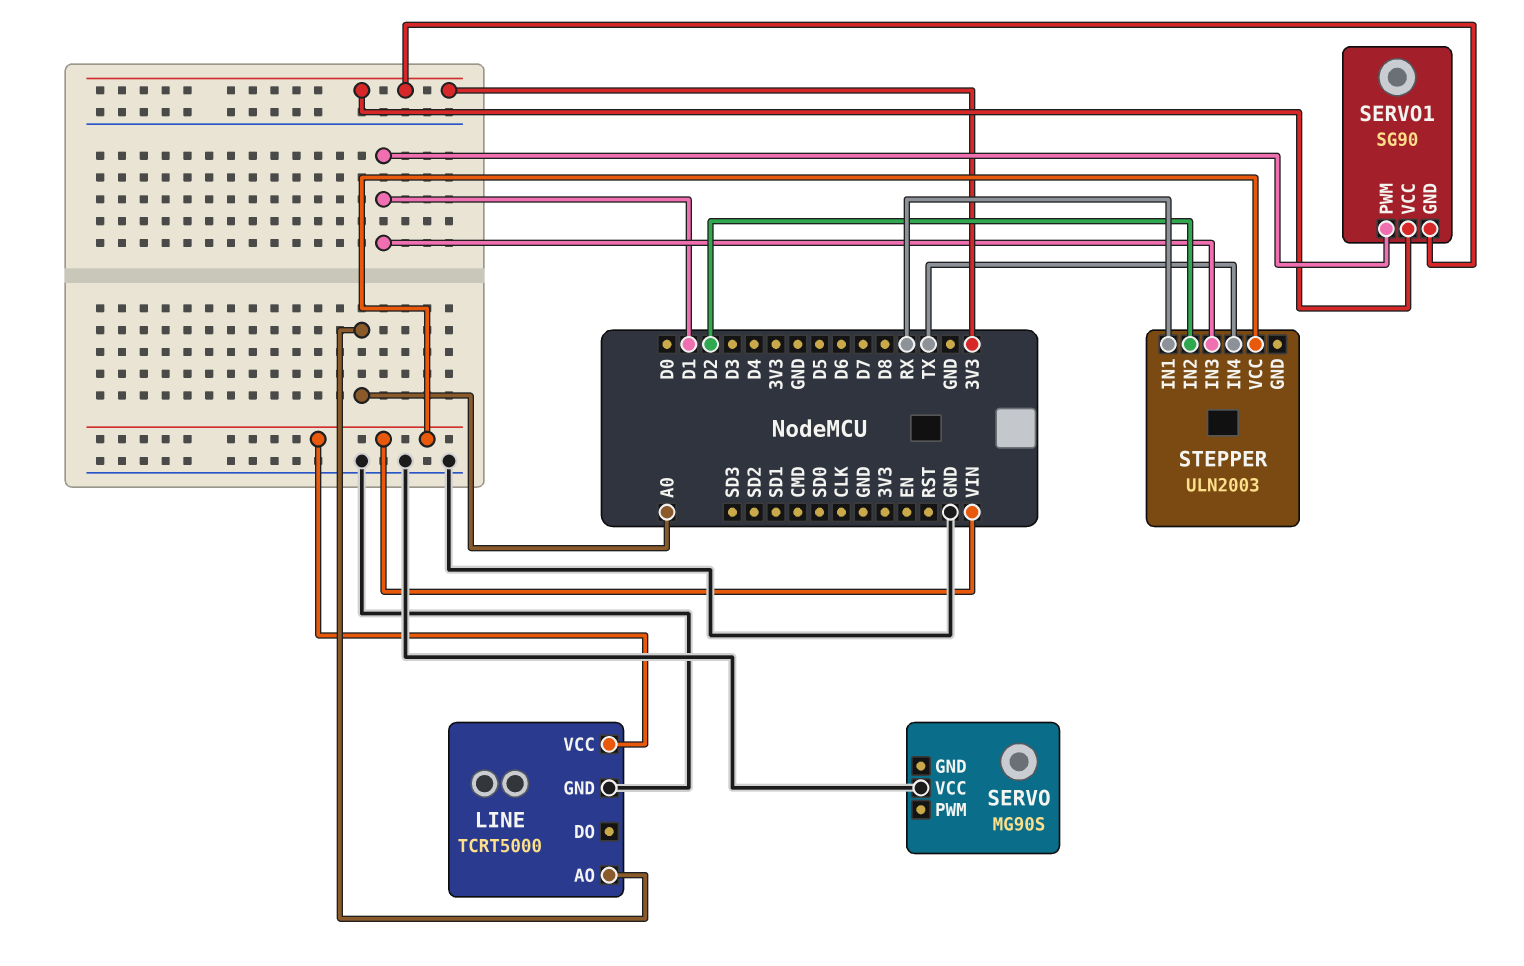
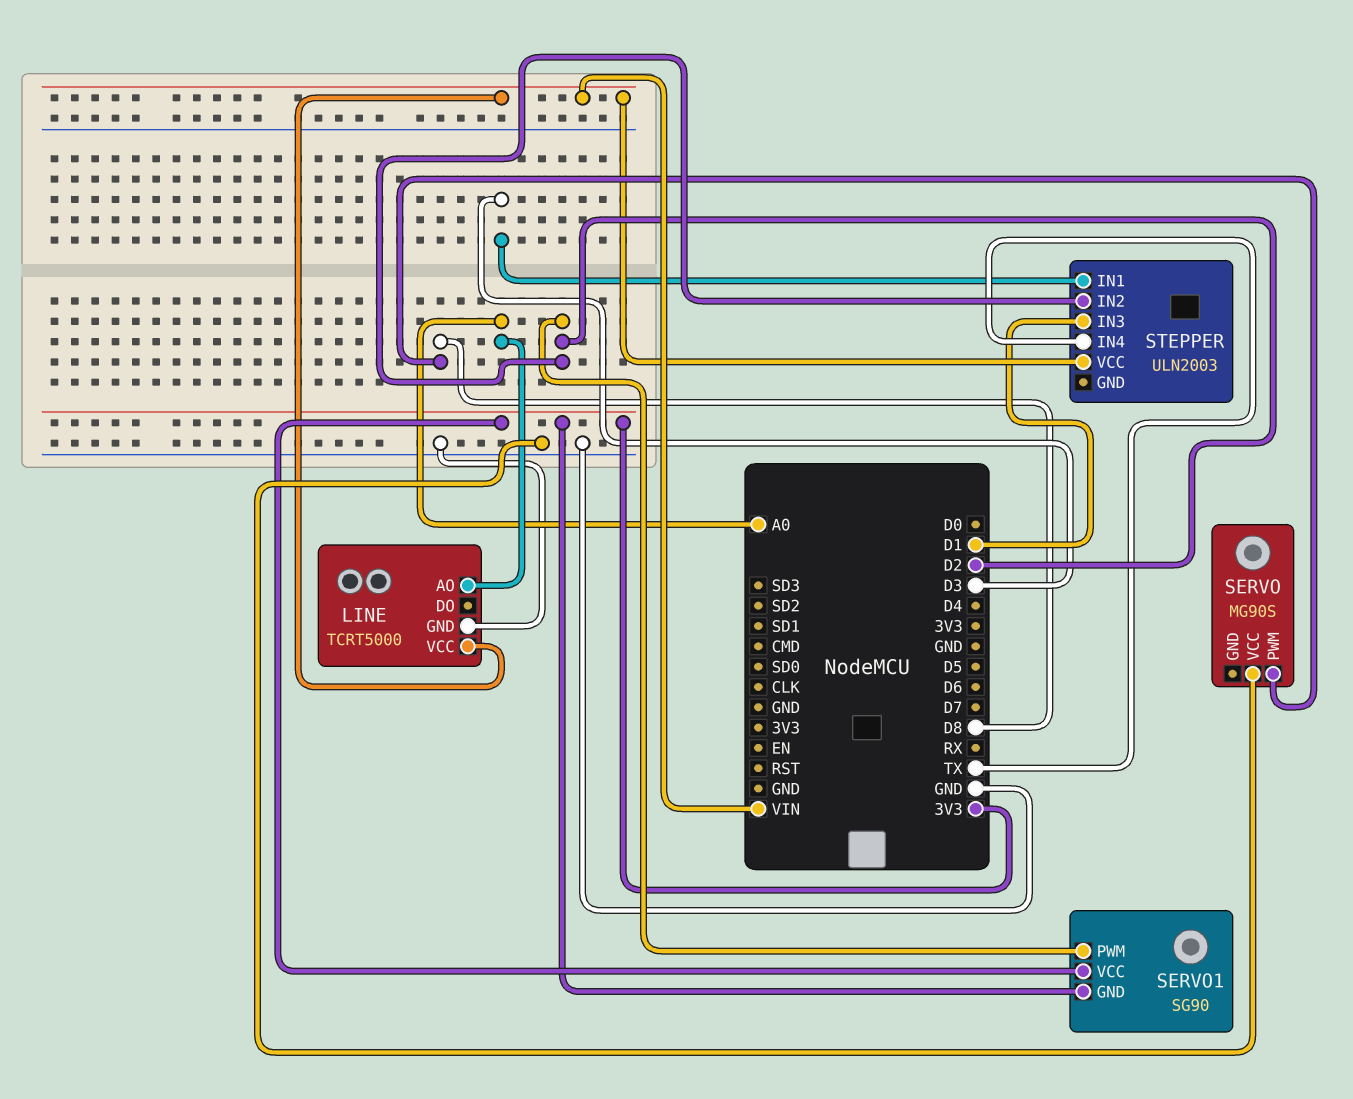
SERVO pin PWM: none -> D8
SERVO1 pin PWM: D1 -> D2
STEPPER pin IN1: RX -> D3

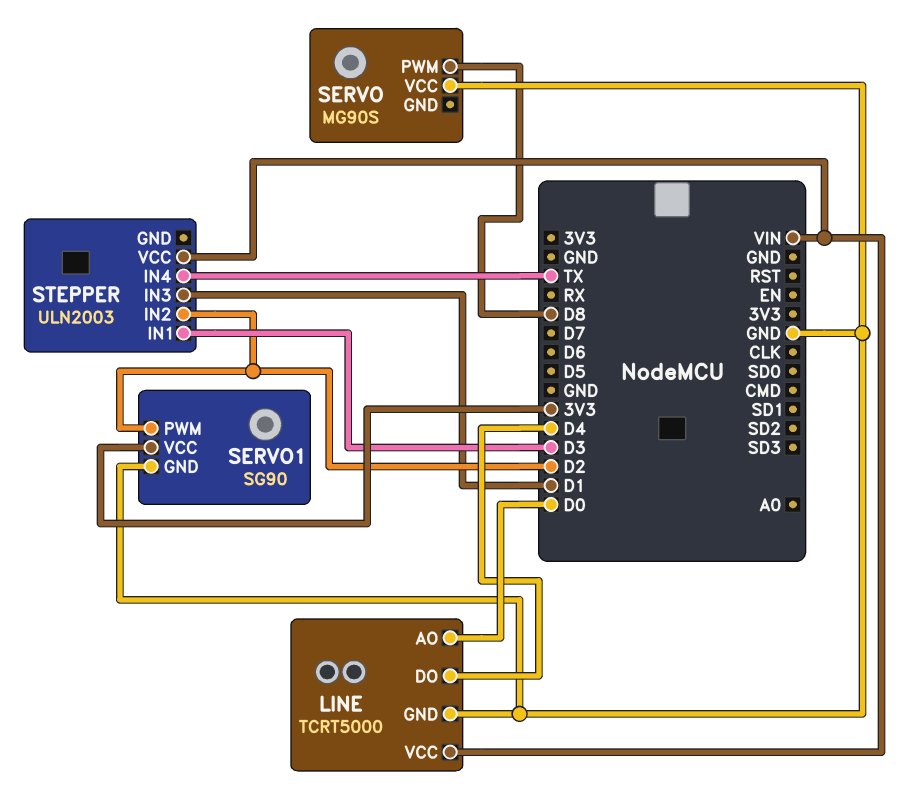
LINE pin AO: A0 -> D0
LINE pin DO: none -> D4
SERVO1 pin GND: 3V3 -> GND

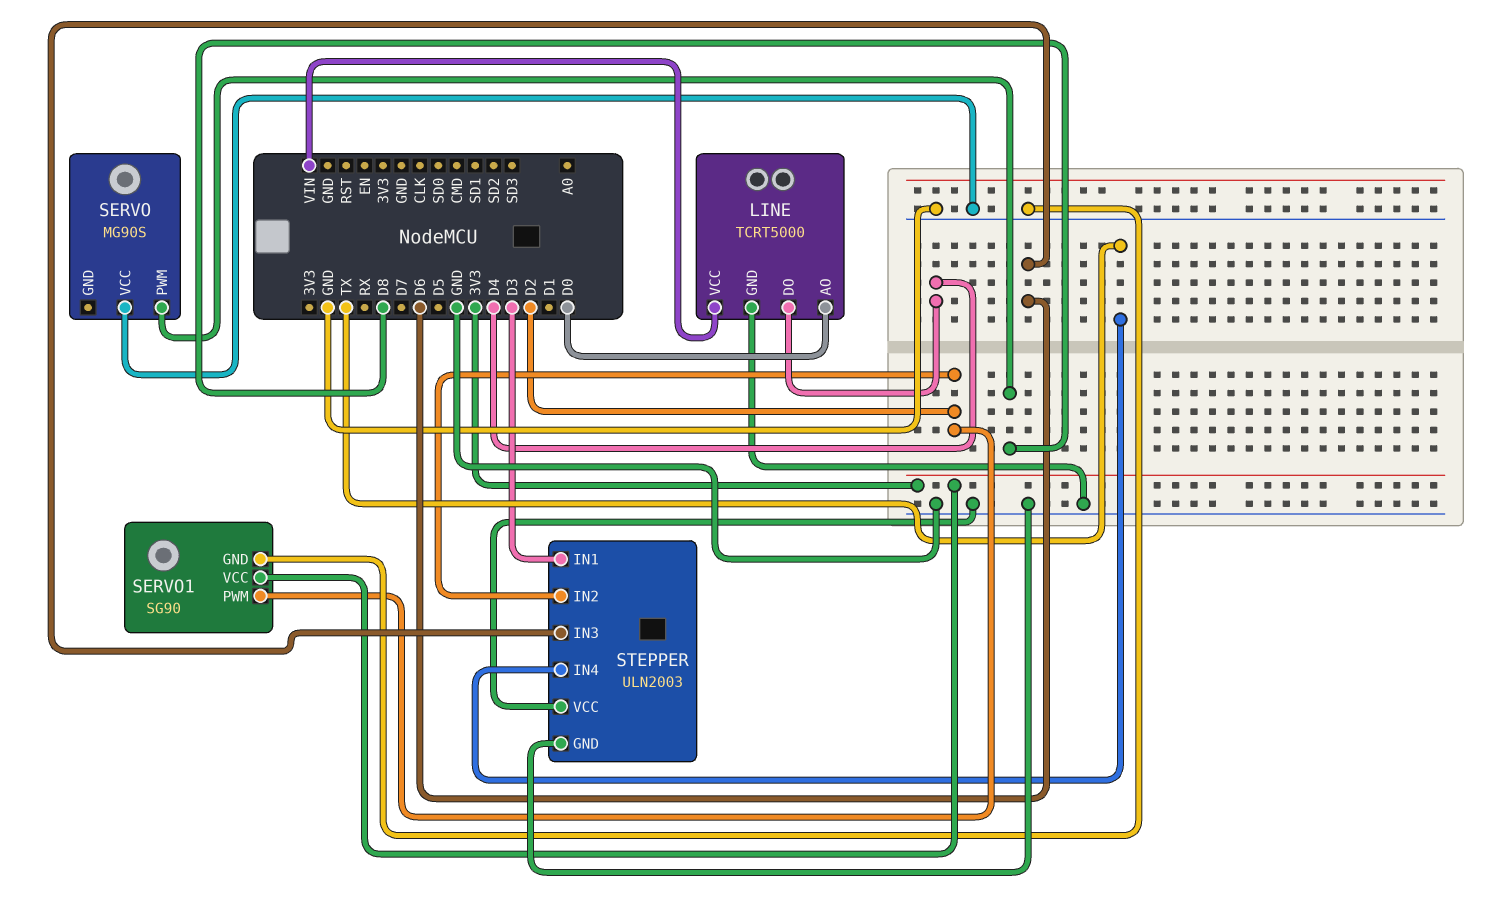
STEPPER pin GND: none -> GND
STEPPER pin IN3: D1 -> D6
STEPPER pin VCC: VIN -> GND

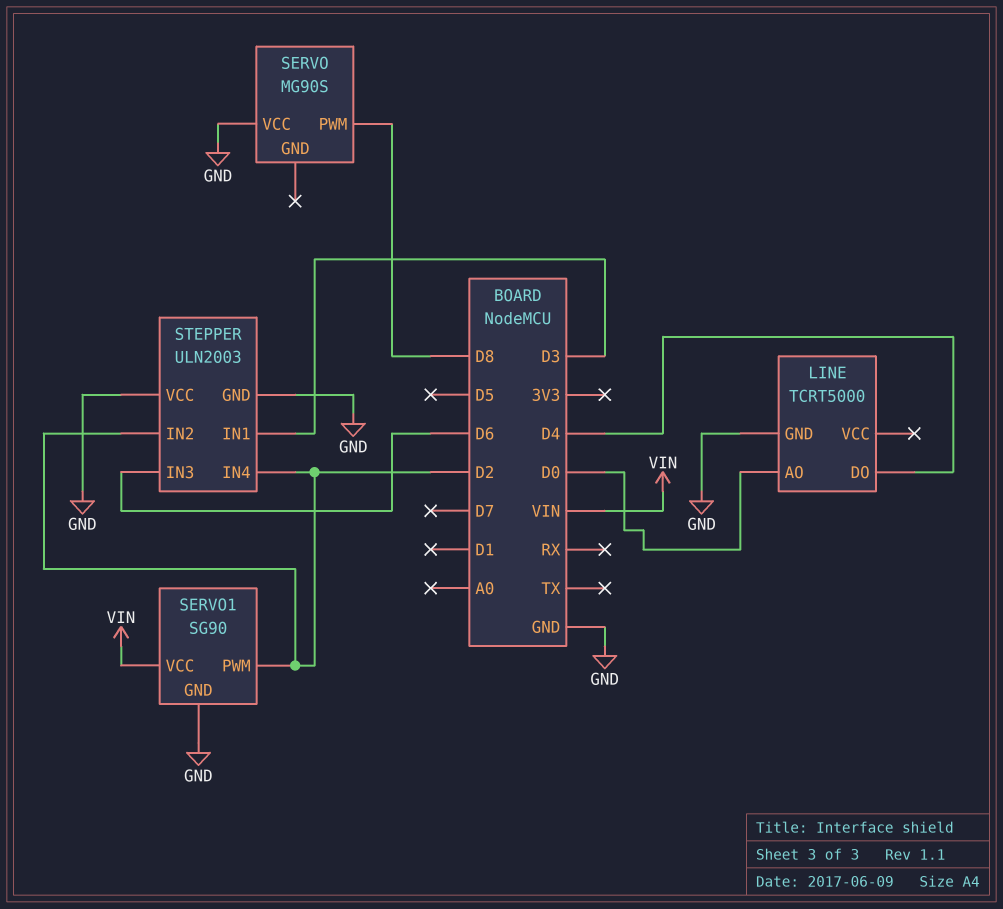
LINE pin VCC: VIN -> none
SERVO1 pin VCC: 3V3 -> VIN
STEPPER pin IN4: TX -> D2

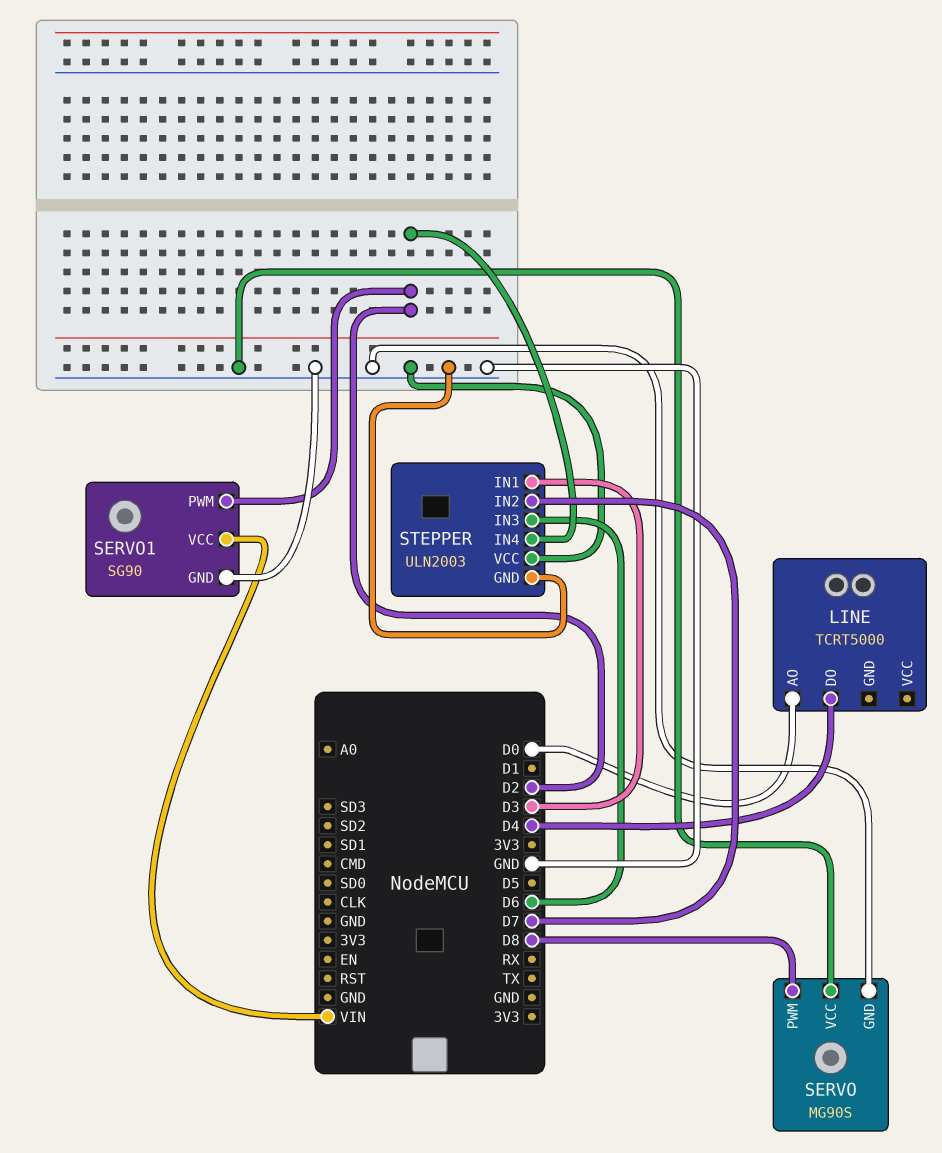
LINE pin GND: GND -> none
SERVO pin GND: none -> GND
STEPPER pin IN2: D2 -> D7

